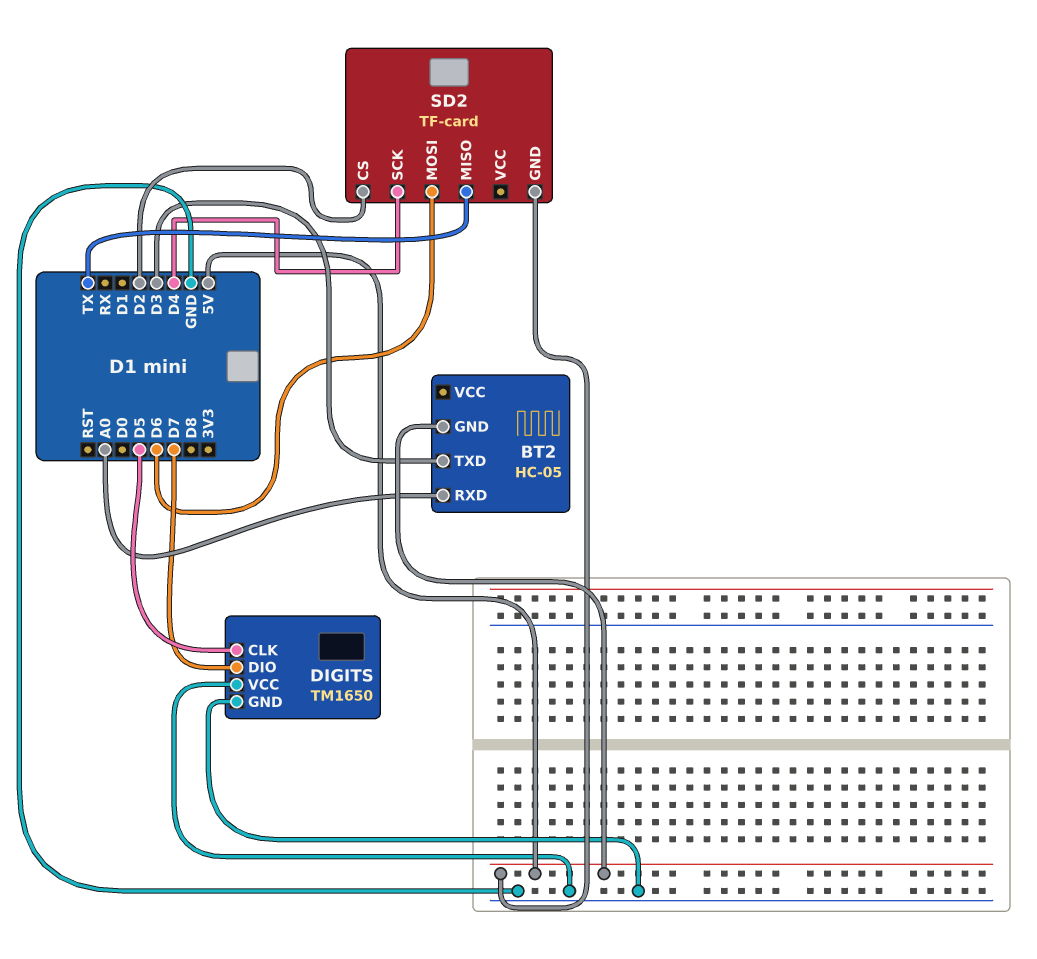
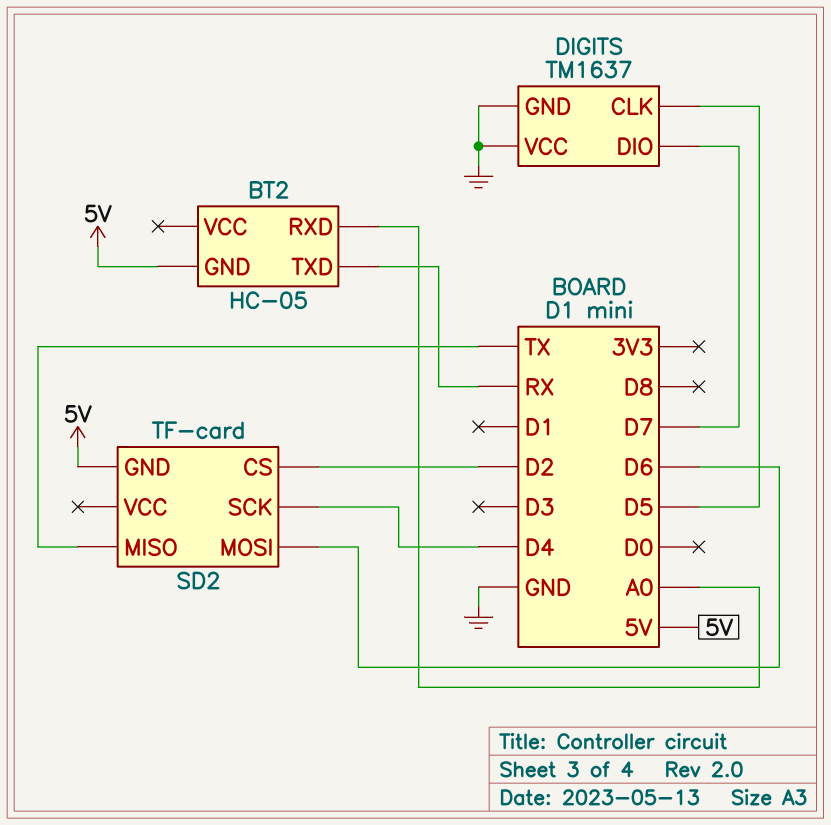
BT2 pin TXD: D3 -> RX
DIGITS: TM1650 -> TM1637

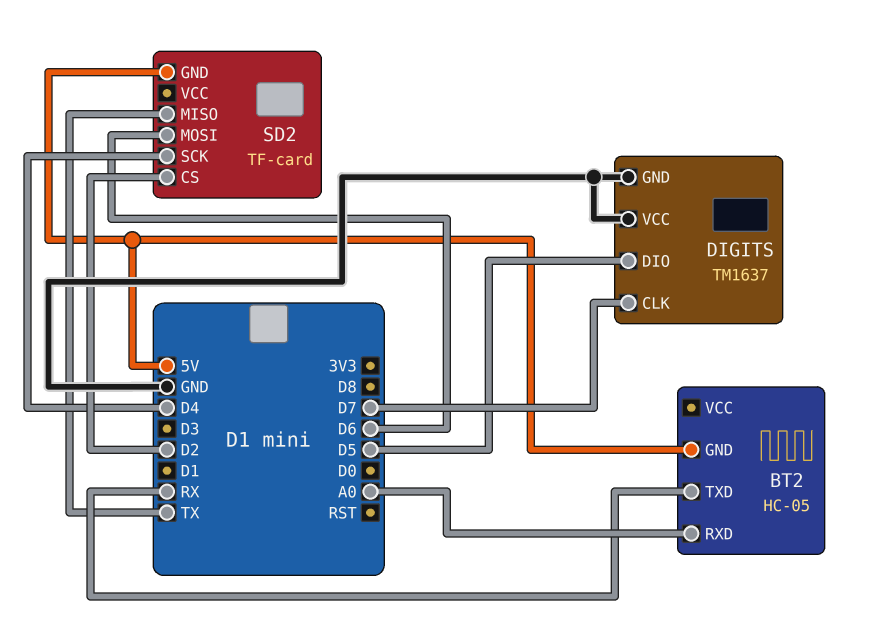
DIGITS pin CLK: D5 -> D7
DIGITS pin DIO: D7 -> D5

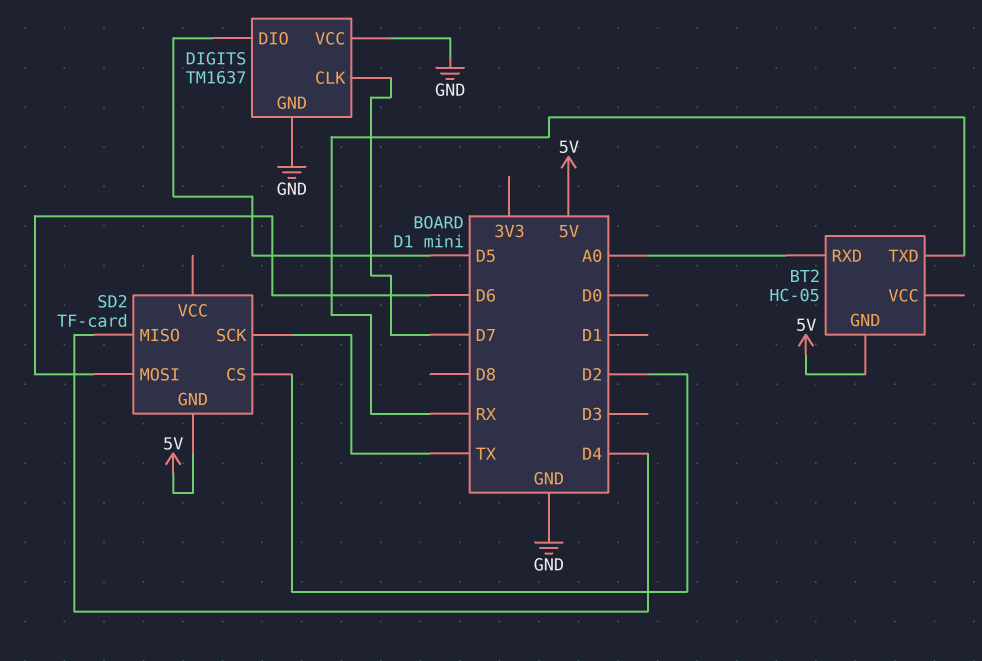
SD2 pin MISO: TX -> D4
SD2 pin SCK: D4 -> TX

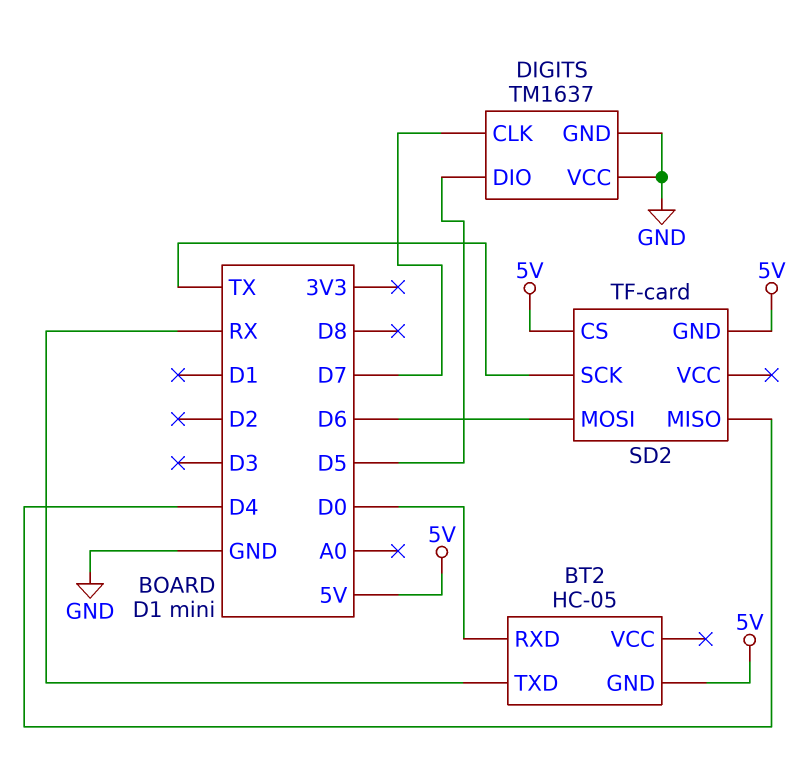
BT2 pin RXD: A0 -> D0
SD2 pin CS: D2 -> 5V

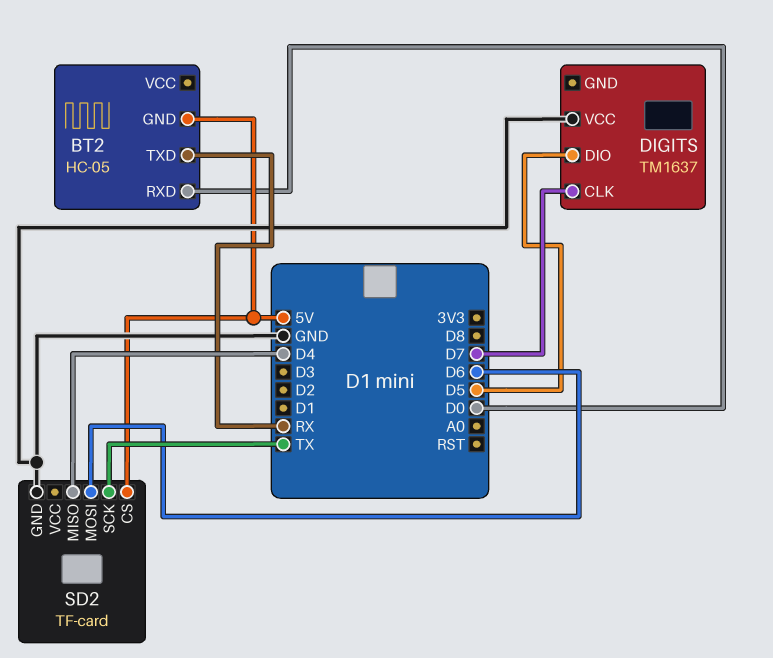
DIGITS pin GND: GND -> none
SD2 pin GND: 5V -> GND

